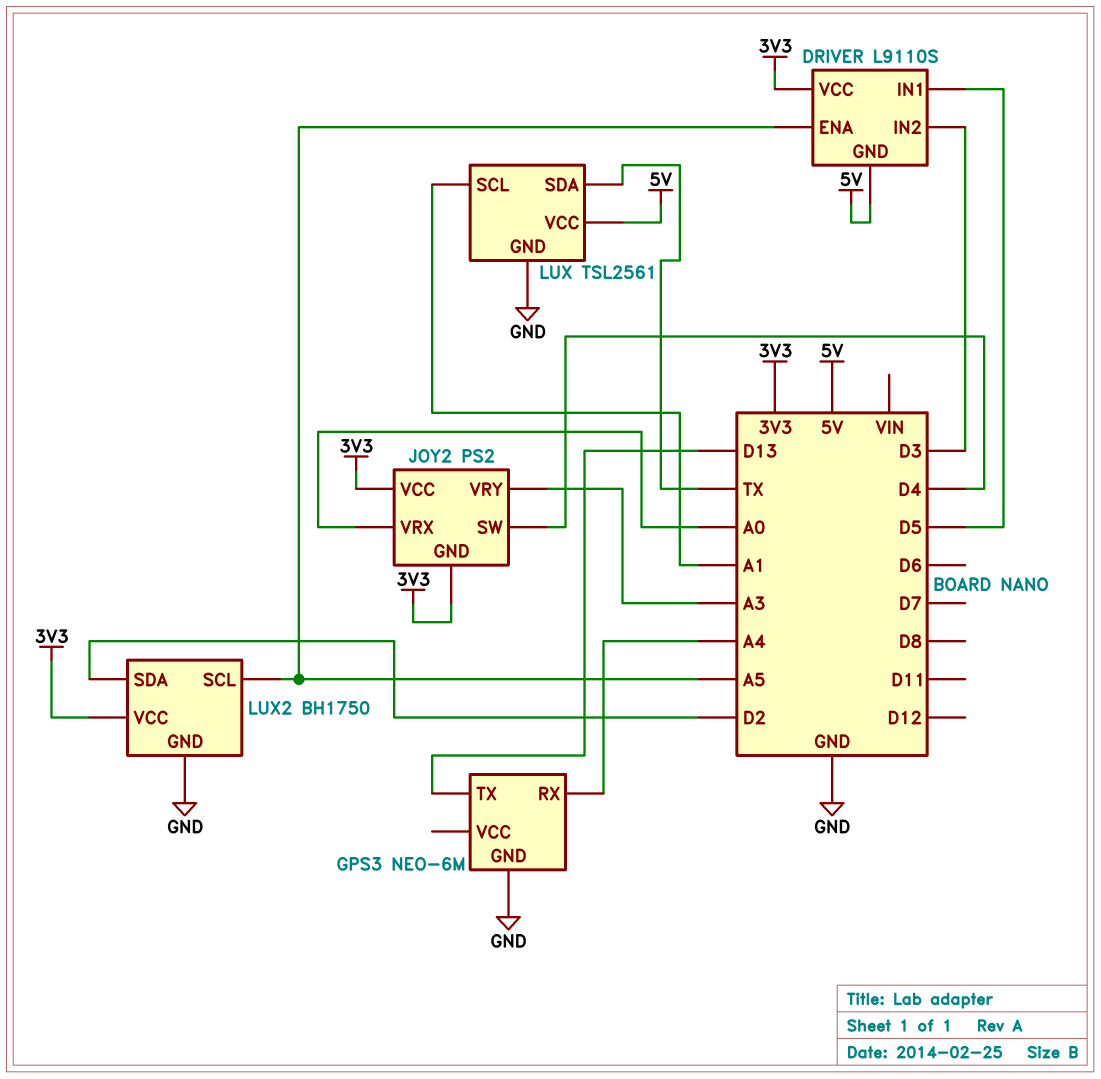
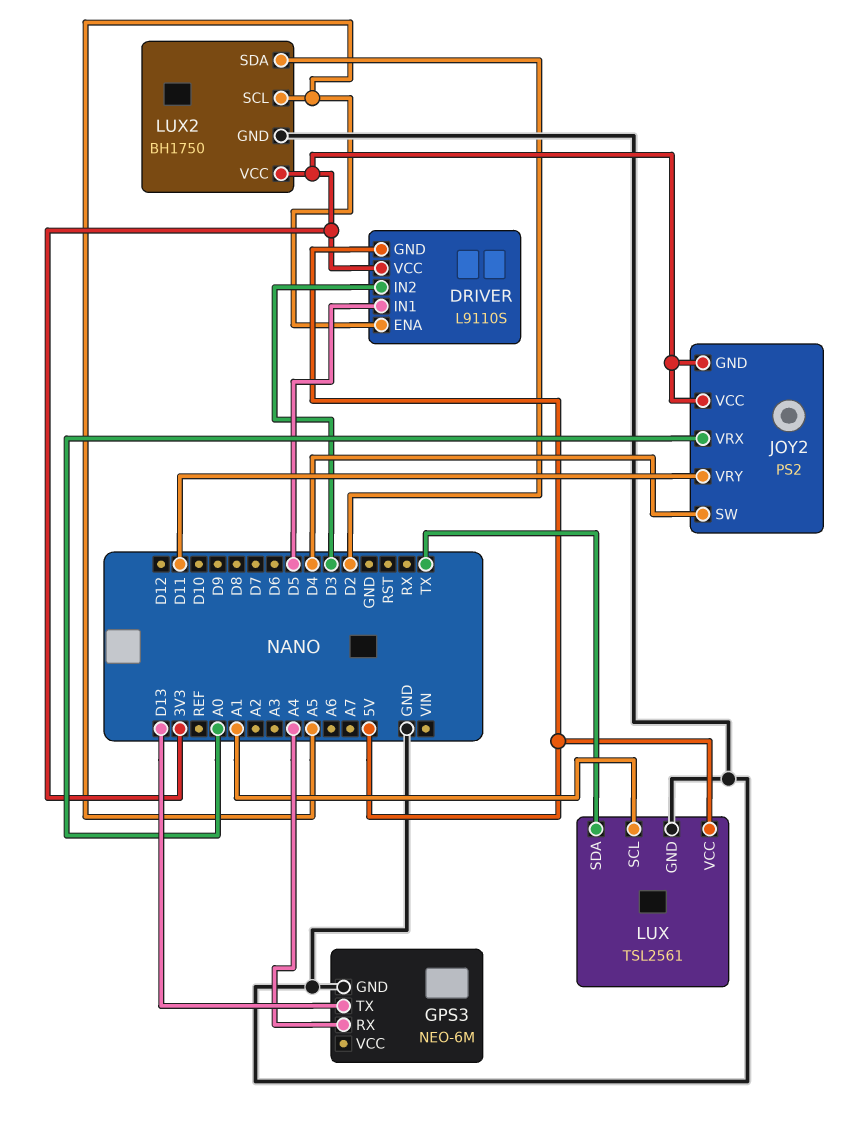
JOY2 pin VRY: A3 -> D11

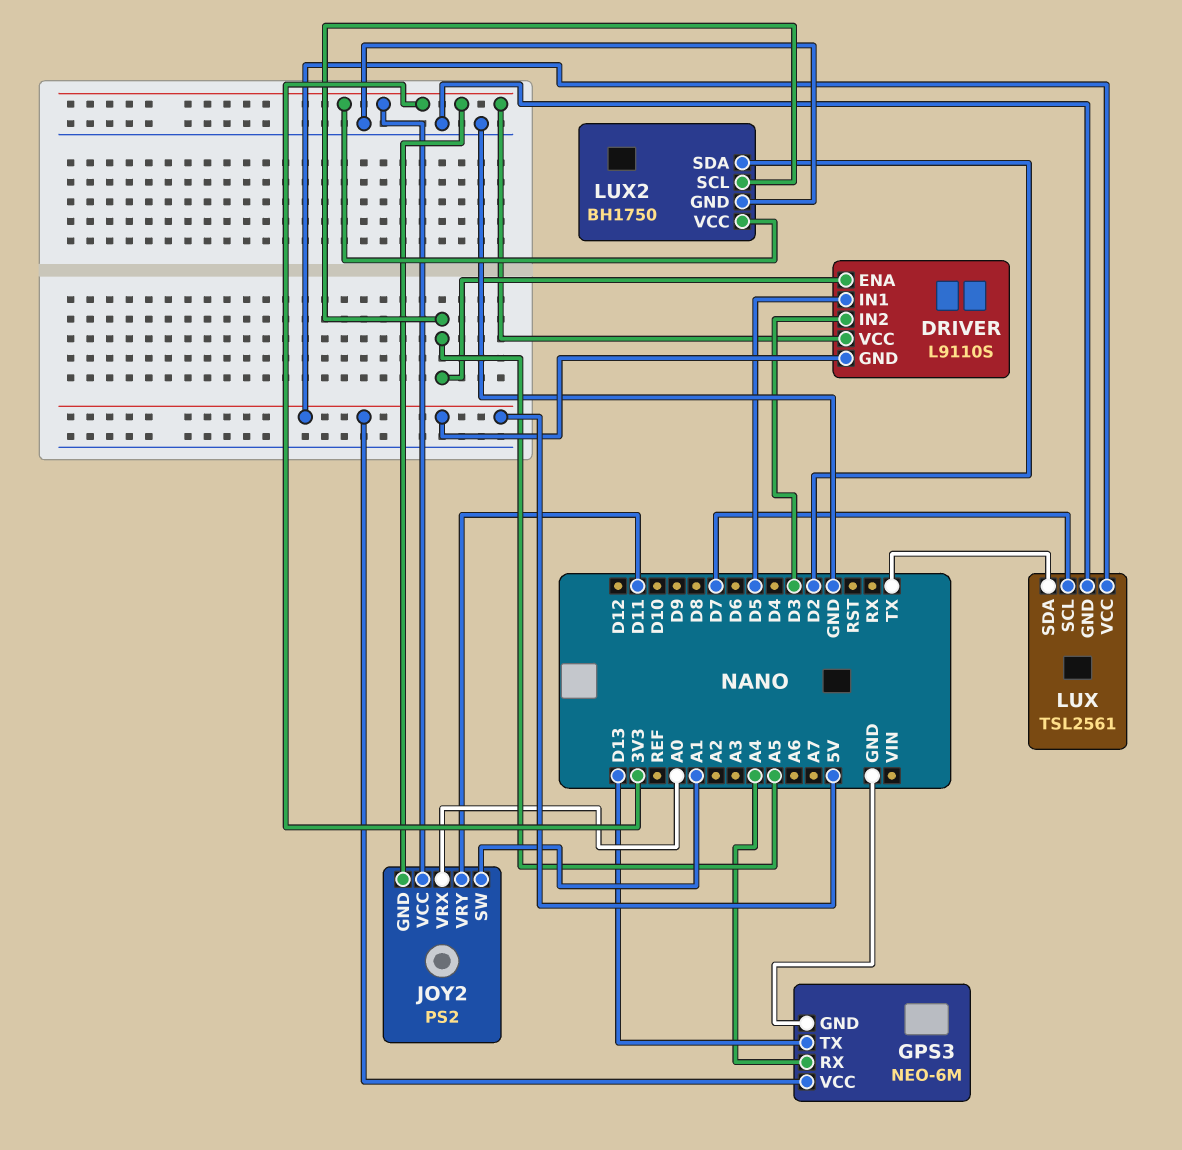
GPS3 pin VCC: none -> 5V
JOY2 pin SW: D4 -> A1
LUX pin SCL: A1 -> D7

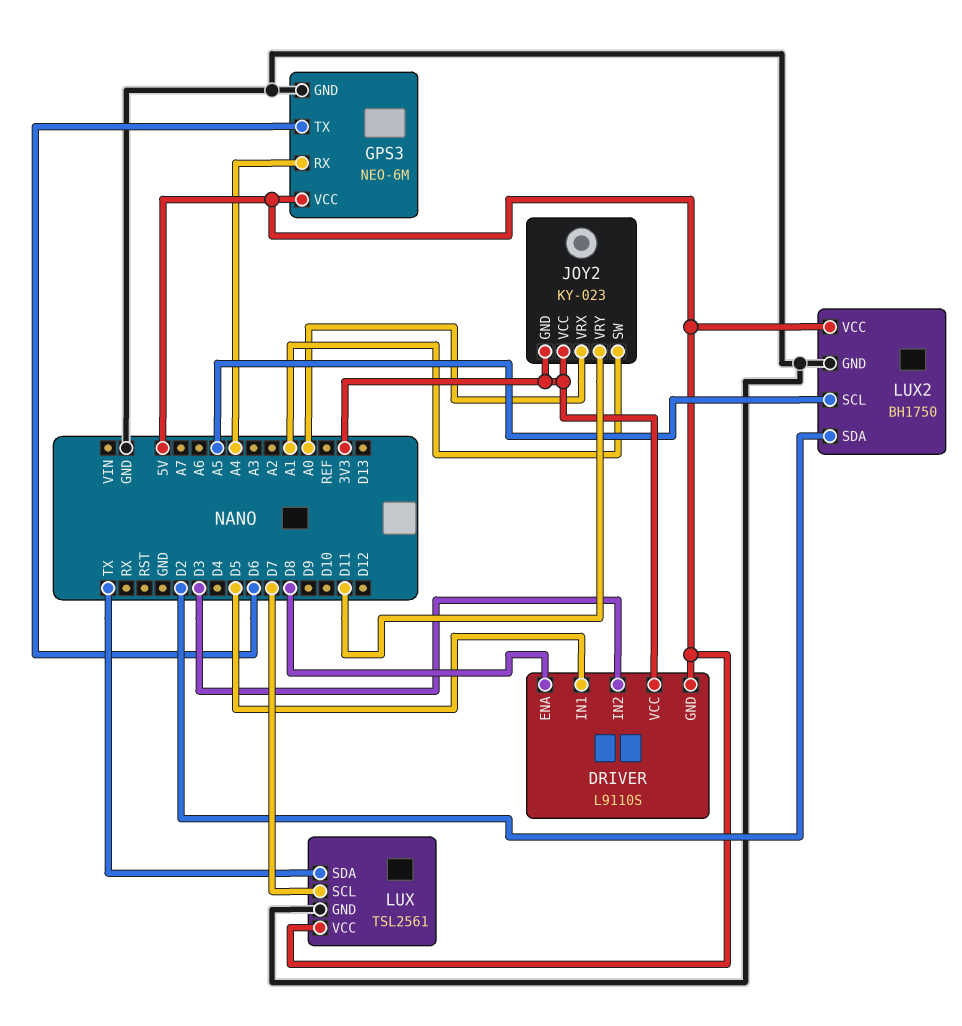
DRIVER pin ENA: A5 -> D8
GPS3 pin TX: D13 -> D6
JOY2: PS2 -> KY-023
LUX2 pin VCC: 3V3 -> 5V

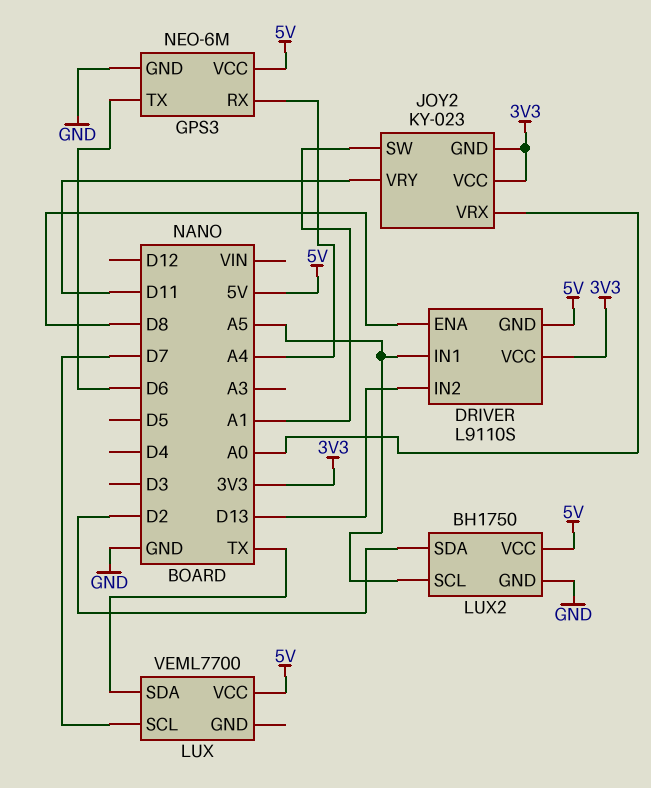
DRIVER pin IN1: D5 -> A5
DRIVER pin IN2: D3 -> D13
LUX: TSL2561 -> VEML7700
LUX pin GND: GND -> none

